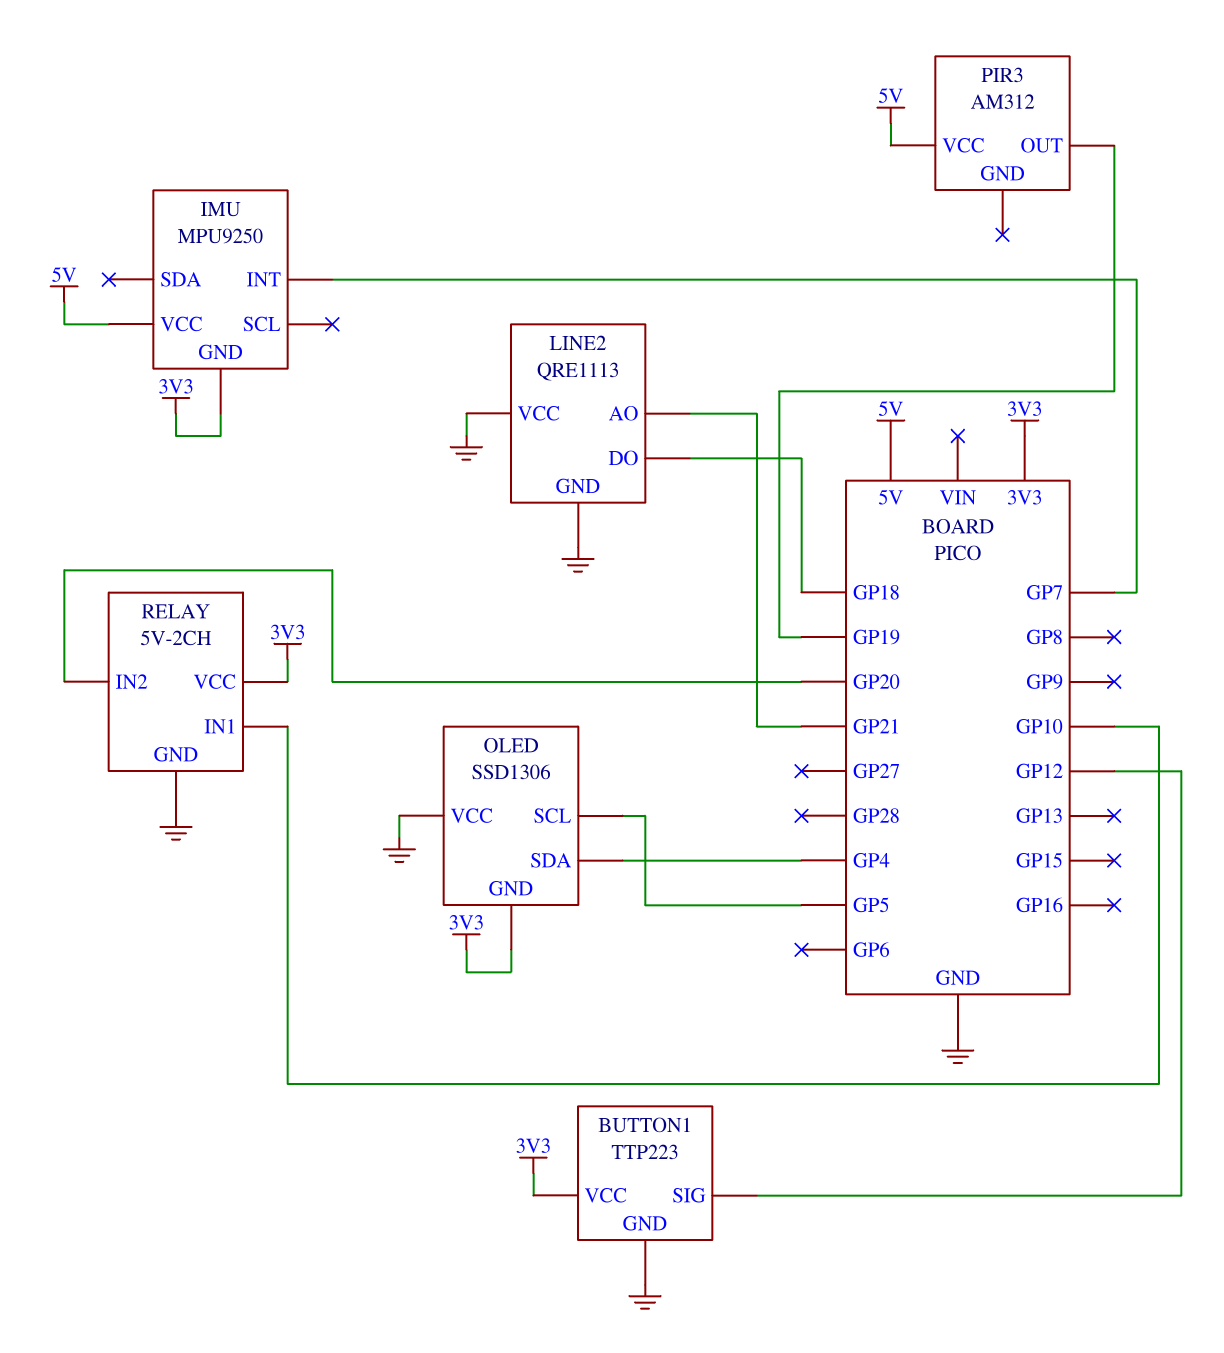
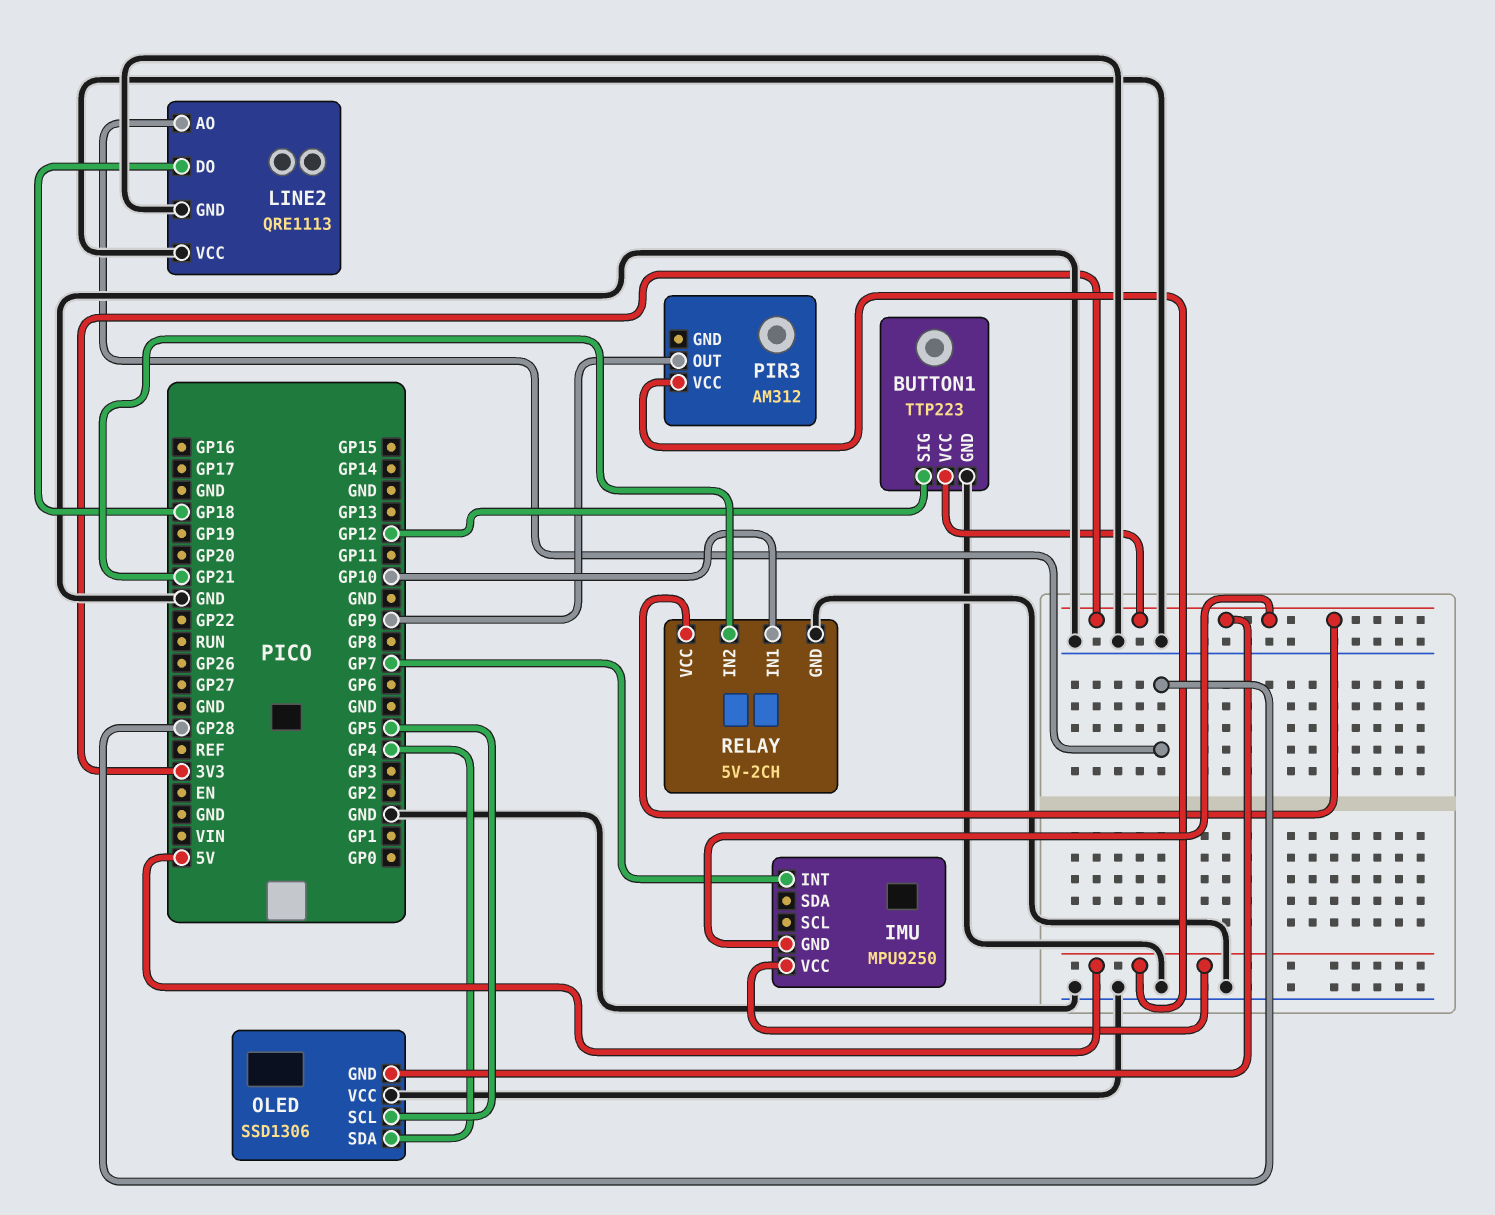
LINE2 pin AO: GP21 -> GP28
PIR3 pin OUT: GP19 -> GP9
RELAY pin IN2: GP20 -> GP21

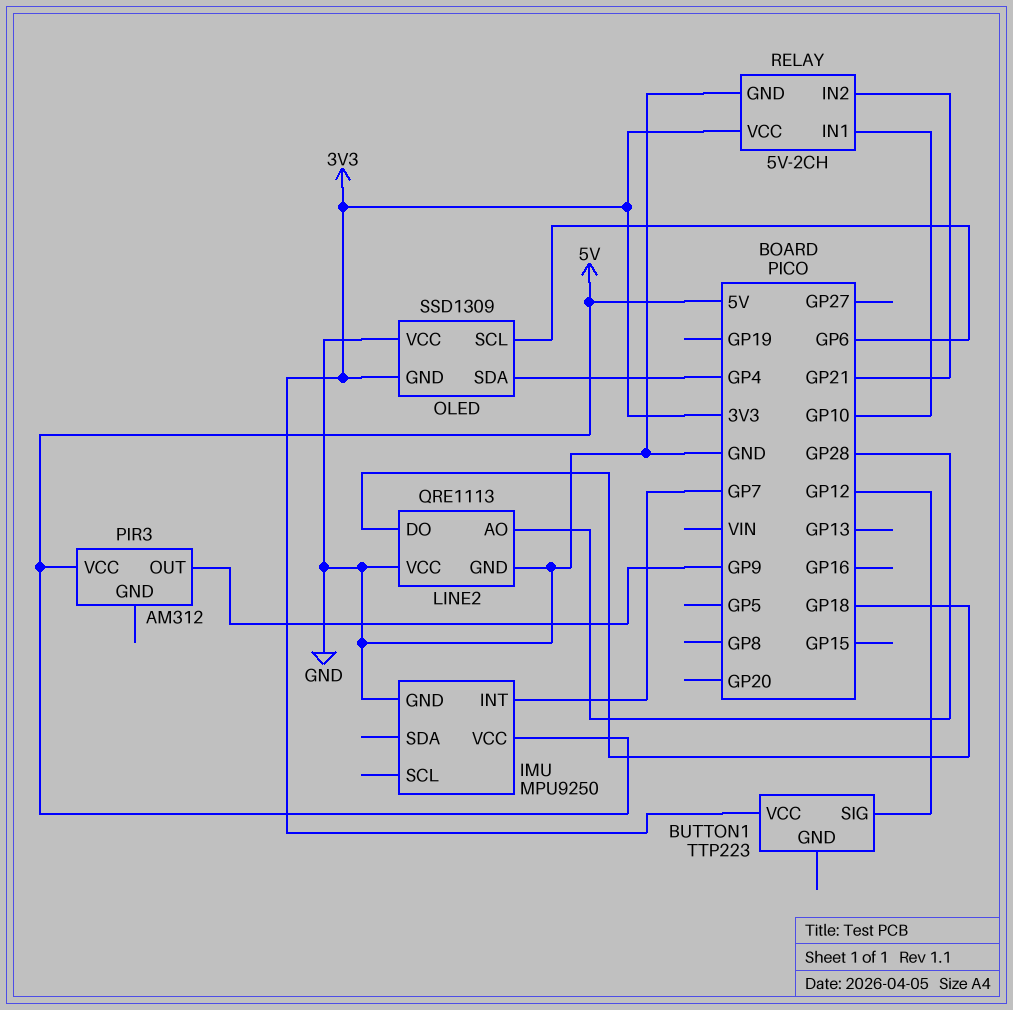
BUTTON1 pin GND: GND -> none
IMU pin GND: 3V3 -> GND
OLED: SSD1306 -> SSD1309
OLED pin SCL: GP5 -> GP6

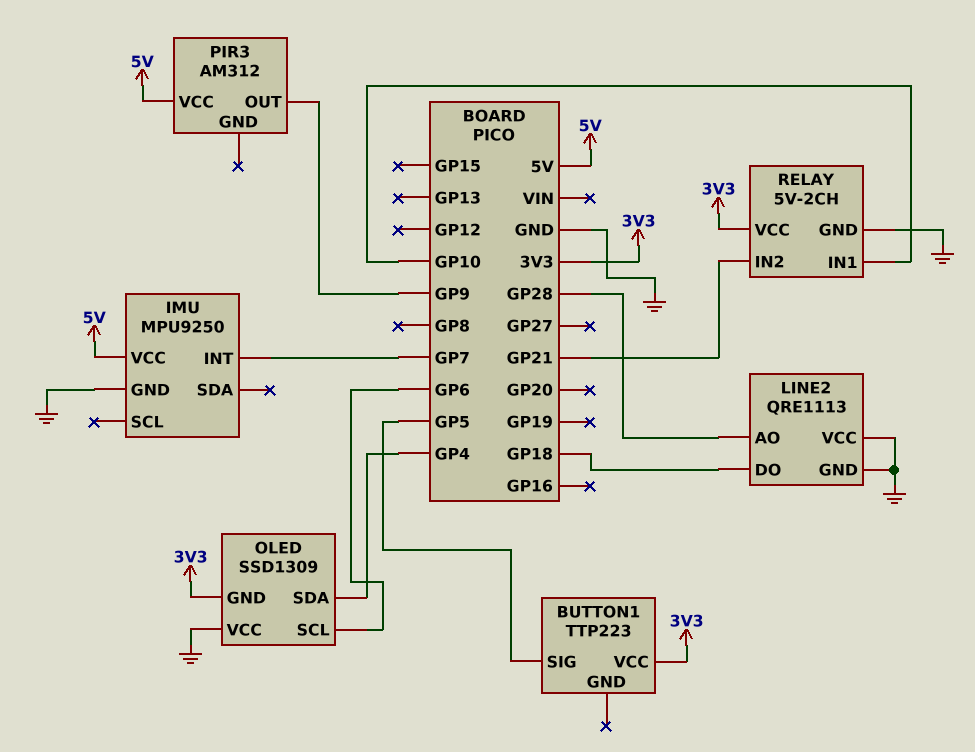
BUTTON1 pin SIG: GP12 -> GP5

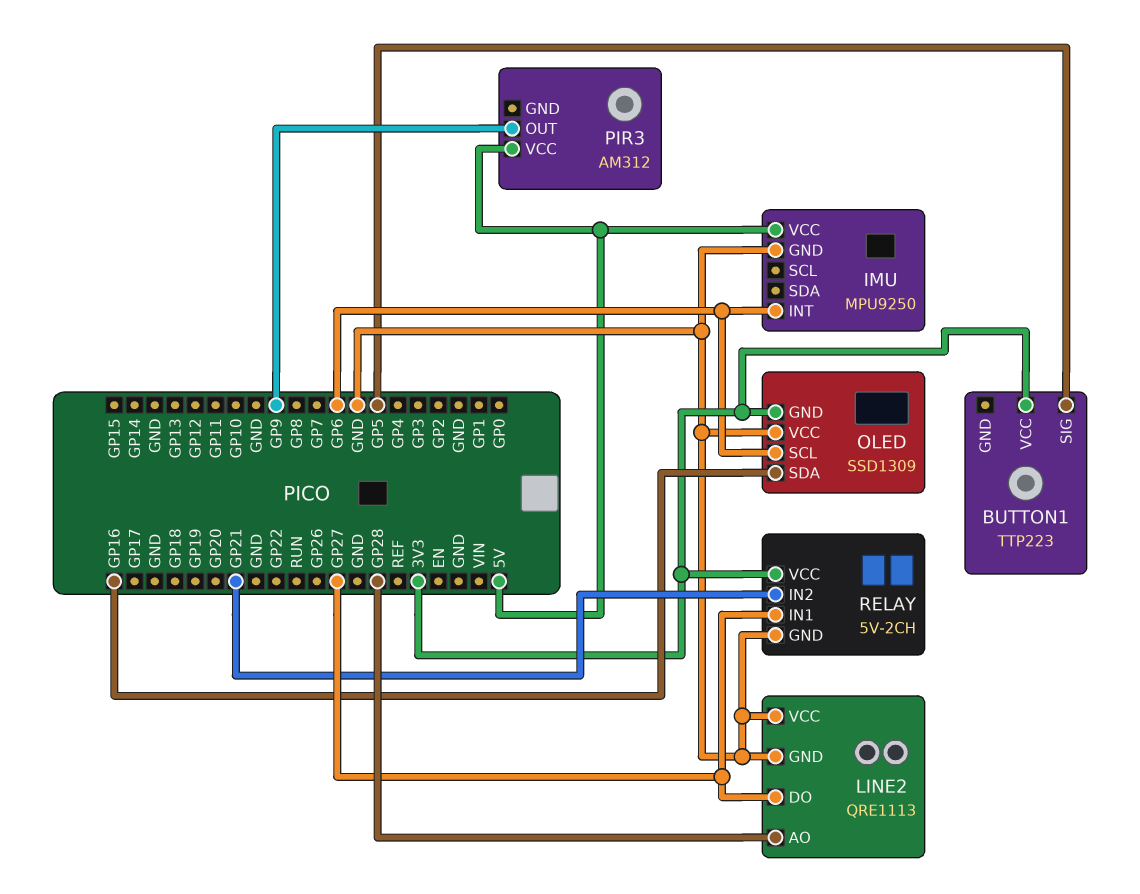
IMU pin INT: GP7 -> GP6
LINE2 pin DO: GP18 -> GP27
OLED pin SDA: GP4 -> GP16
RELAY pin IN1: GP10 -> GP27

